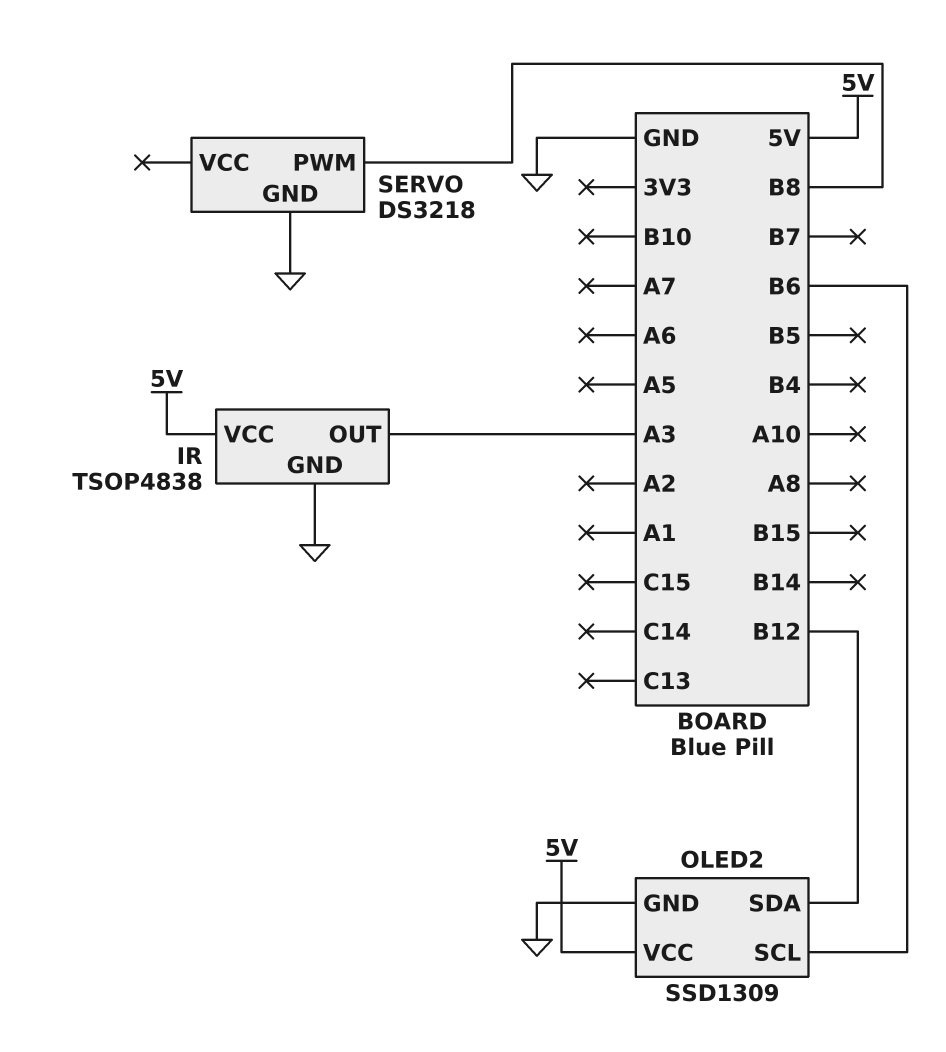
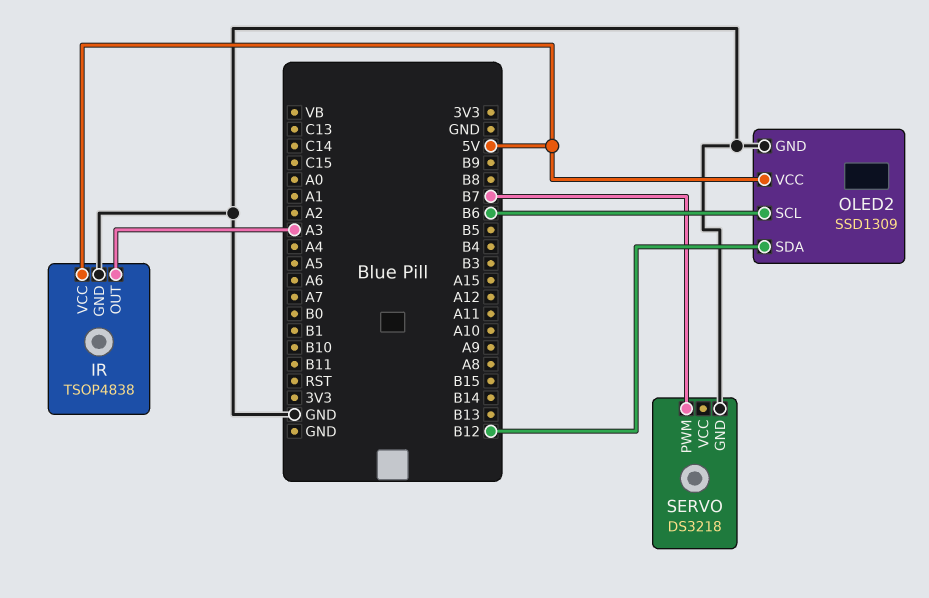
SERVO pin PWM: B8 -> B7

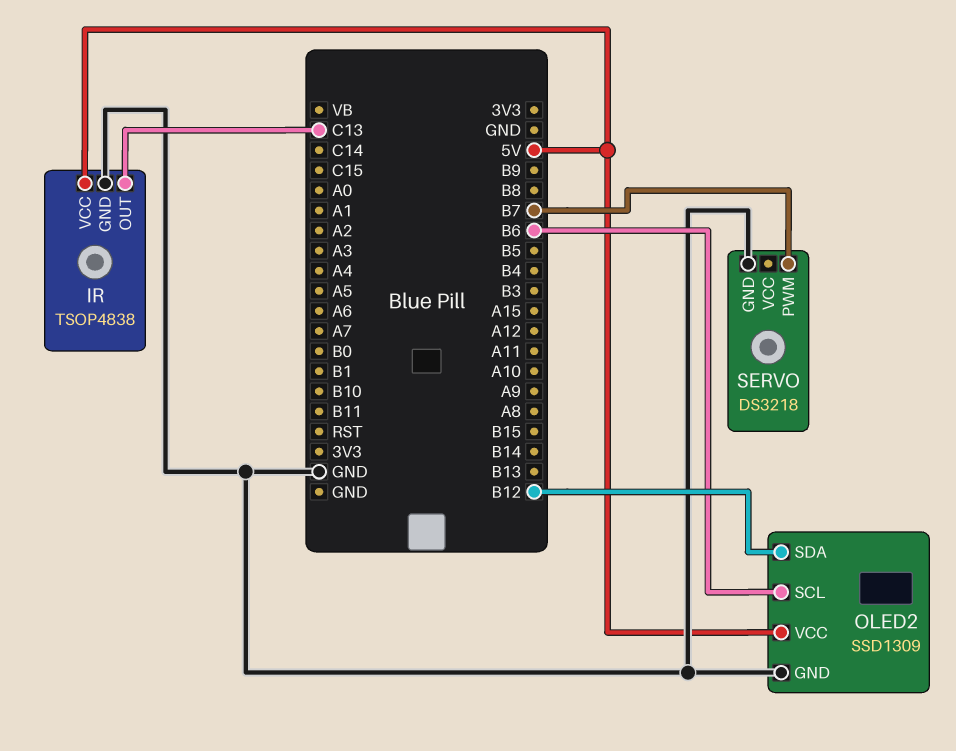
IR pin OUT: A3 -> C13

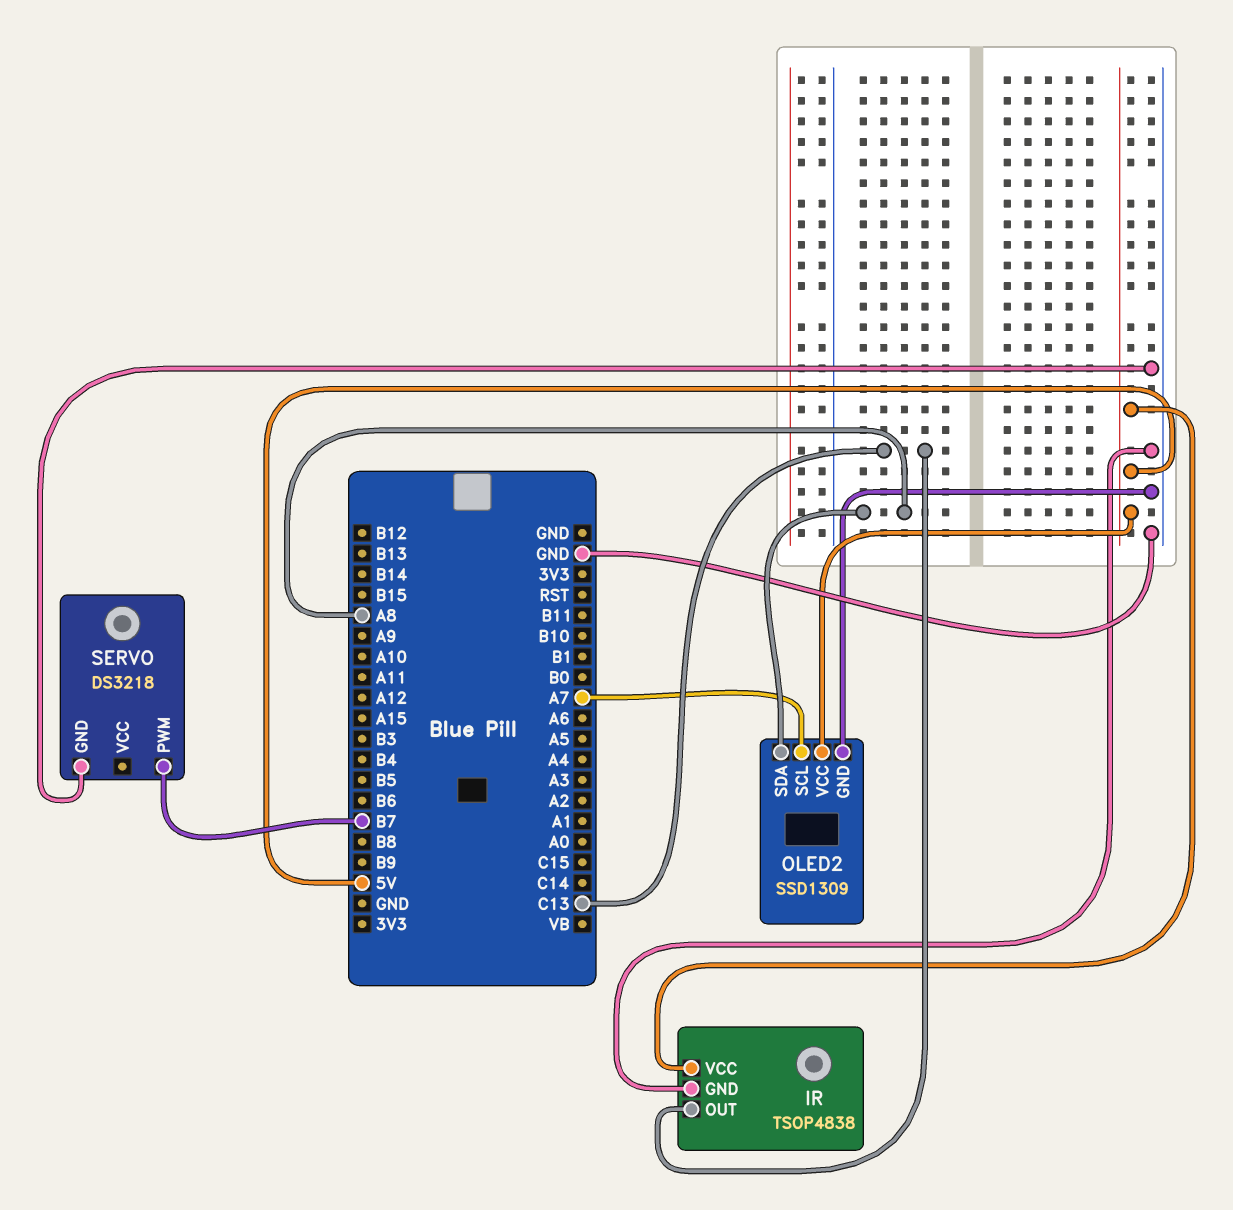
OLED2 pin SCL: B6 -> A7
OLED2 pin SDA: B12 -> A8

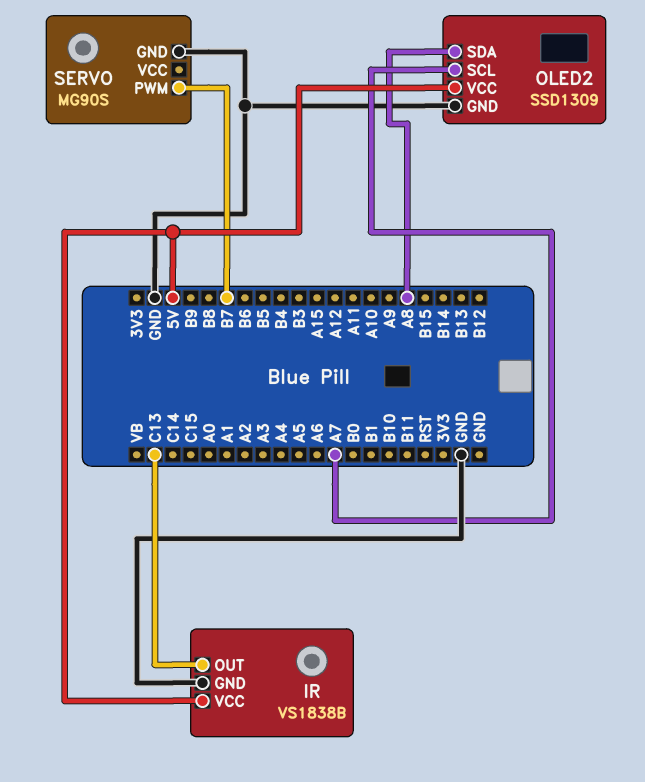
IR: TSOP4838 -> VS1838B
SERVO: DS3218 -> MG90S

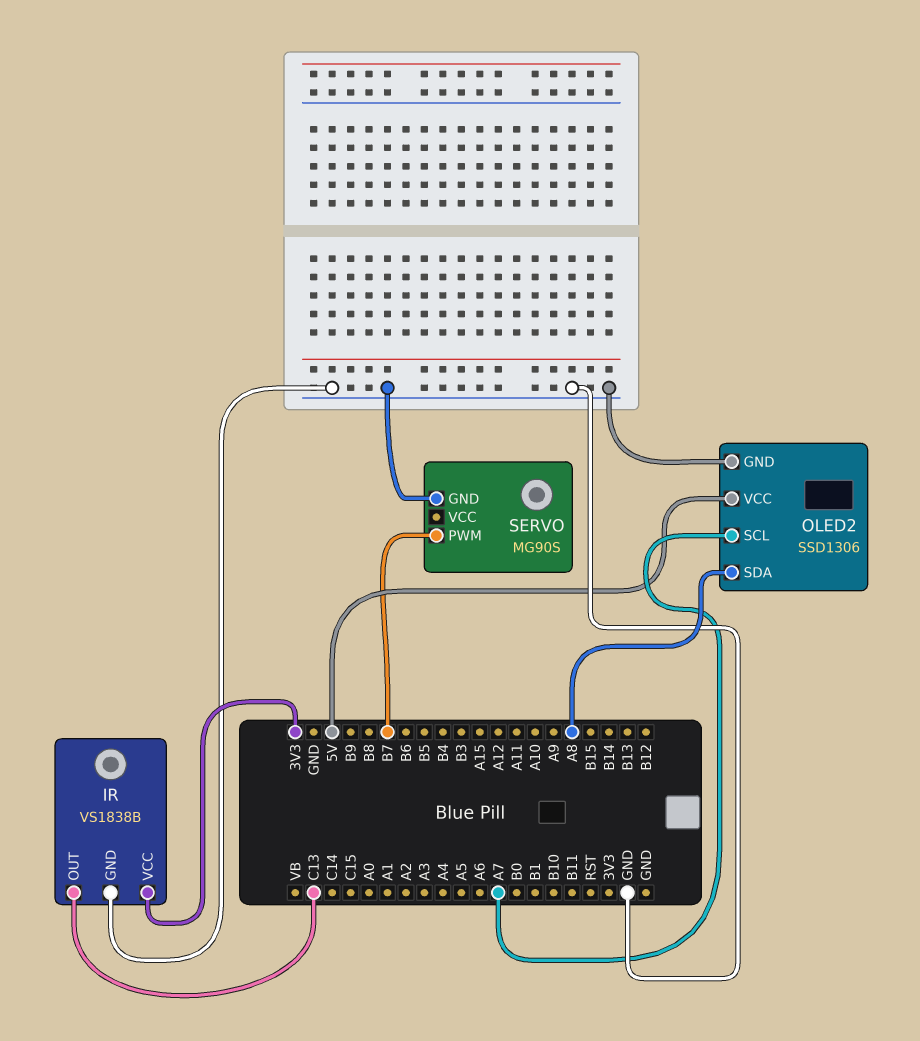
IR pin VCC: 5V -> 3V3
OLED2: SSD1309 -> SSD1306

